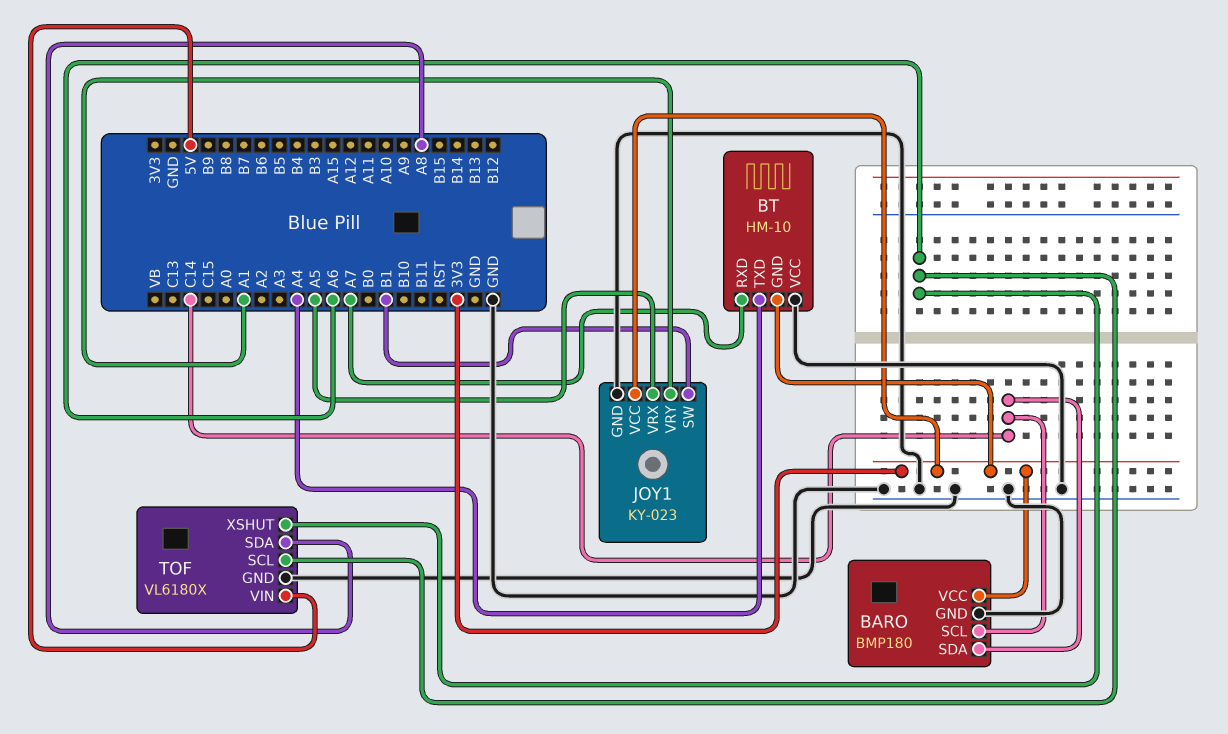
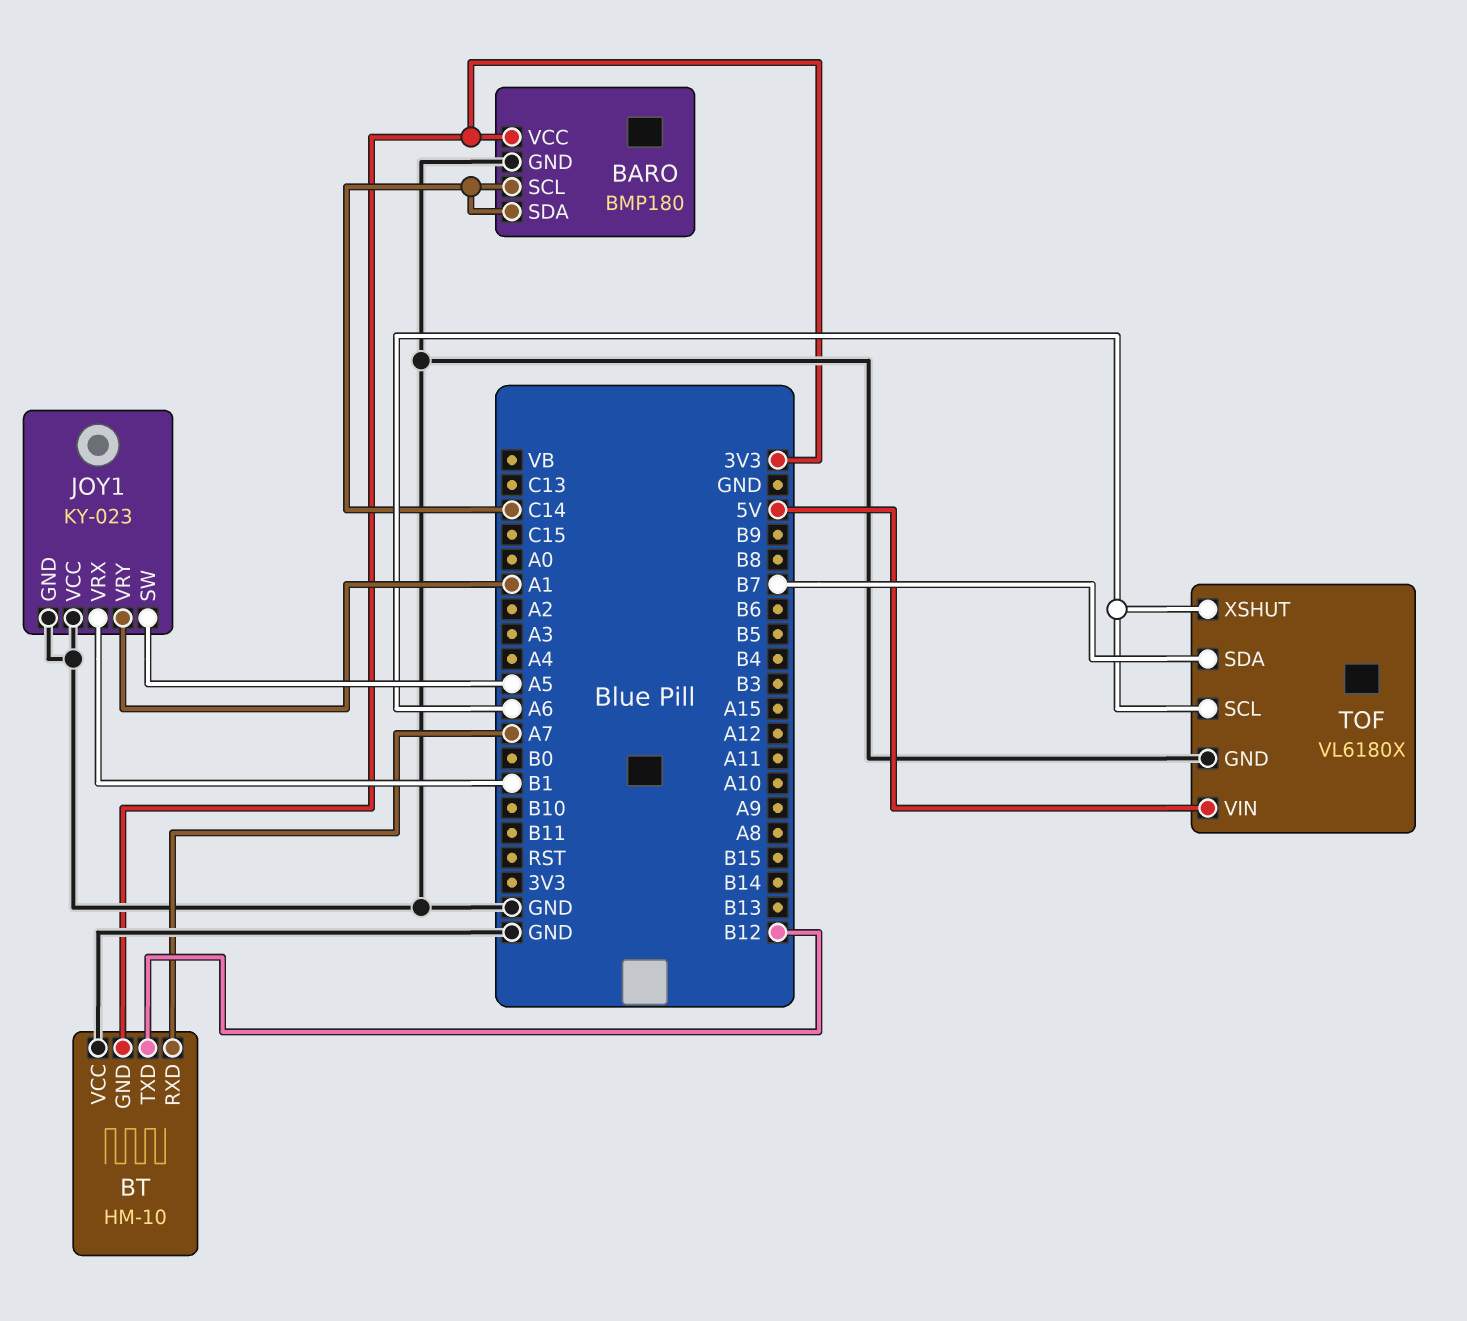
BT pin TXD: A4 -> B12
JOY1 pin SW: B1 -> A5
JOY1 pin VCC: 3V3 -> GND
JOY1 pin VRX: A5 -> B1
TOF pin SDA: A8 -> B7

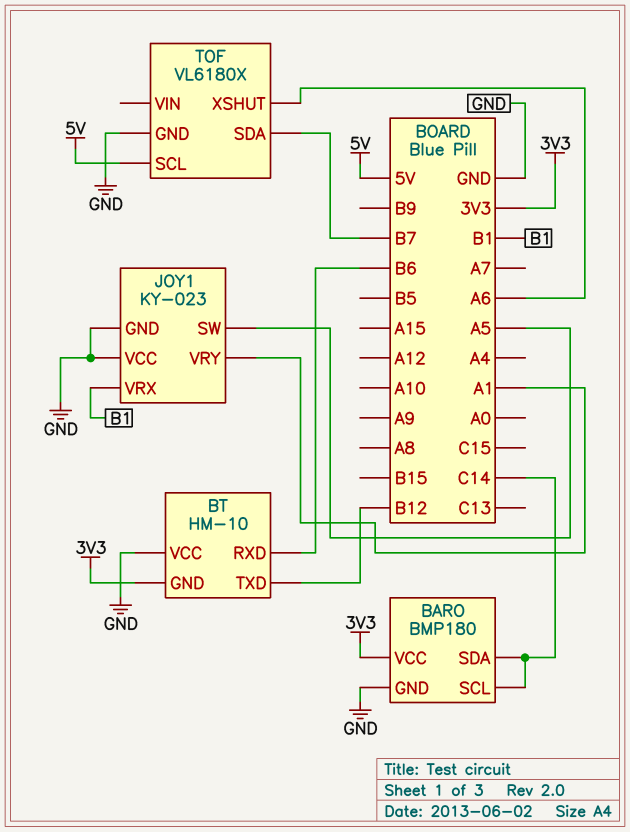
BT pin RXD: A7 -> B6
TOF pin SCL: A6 -> 5V
TOF pin VIN: 5V -> none

